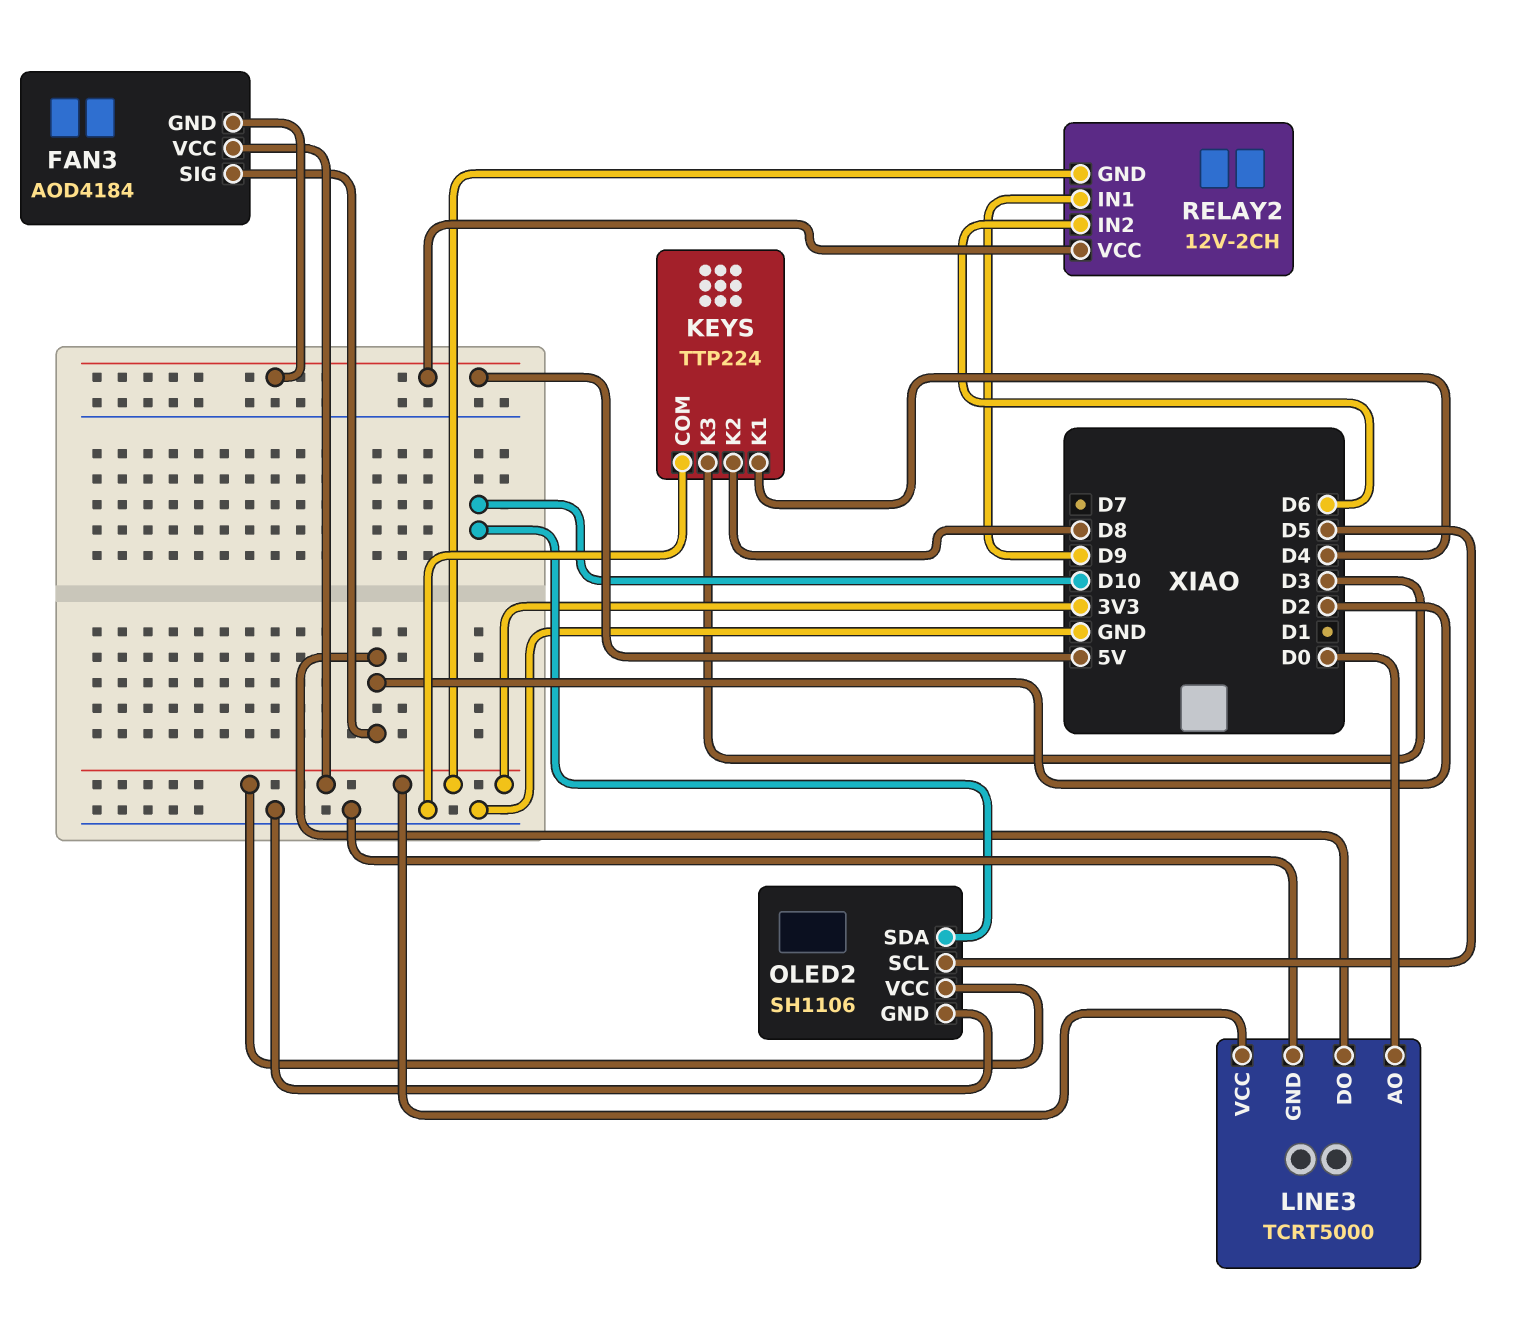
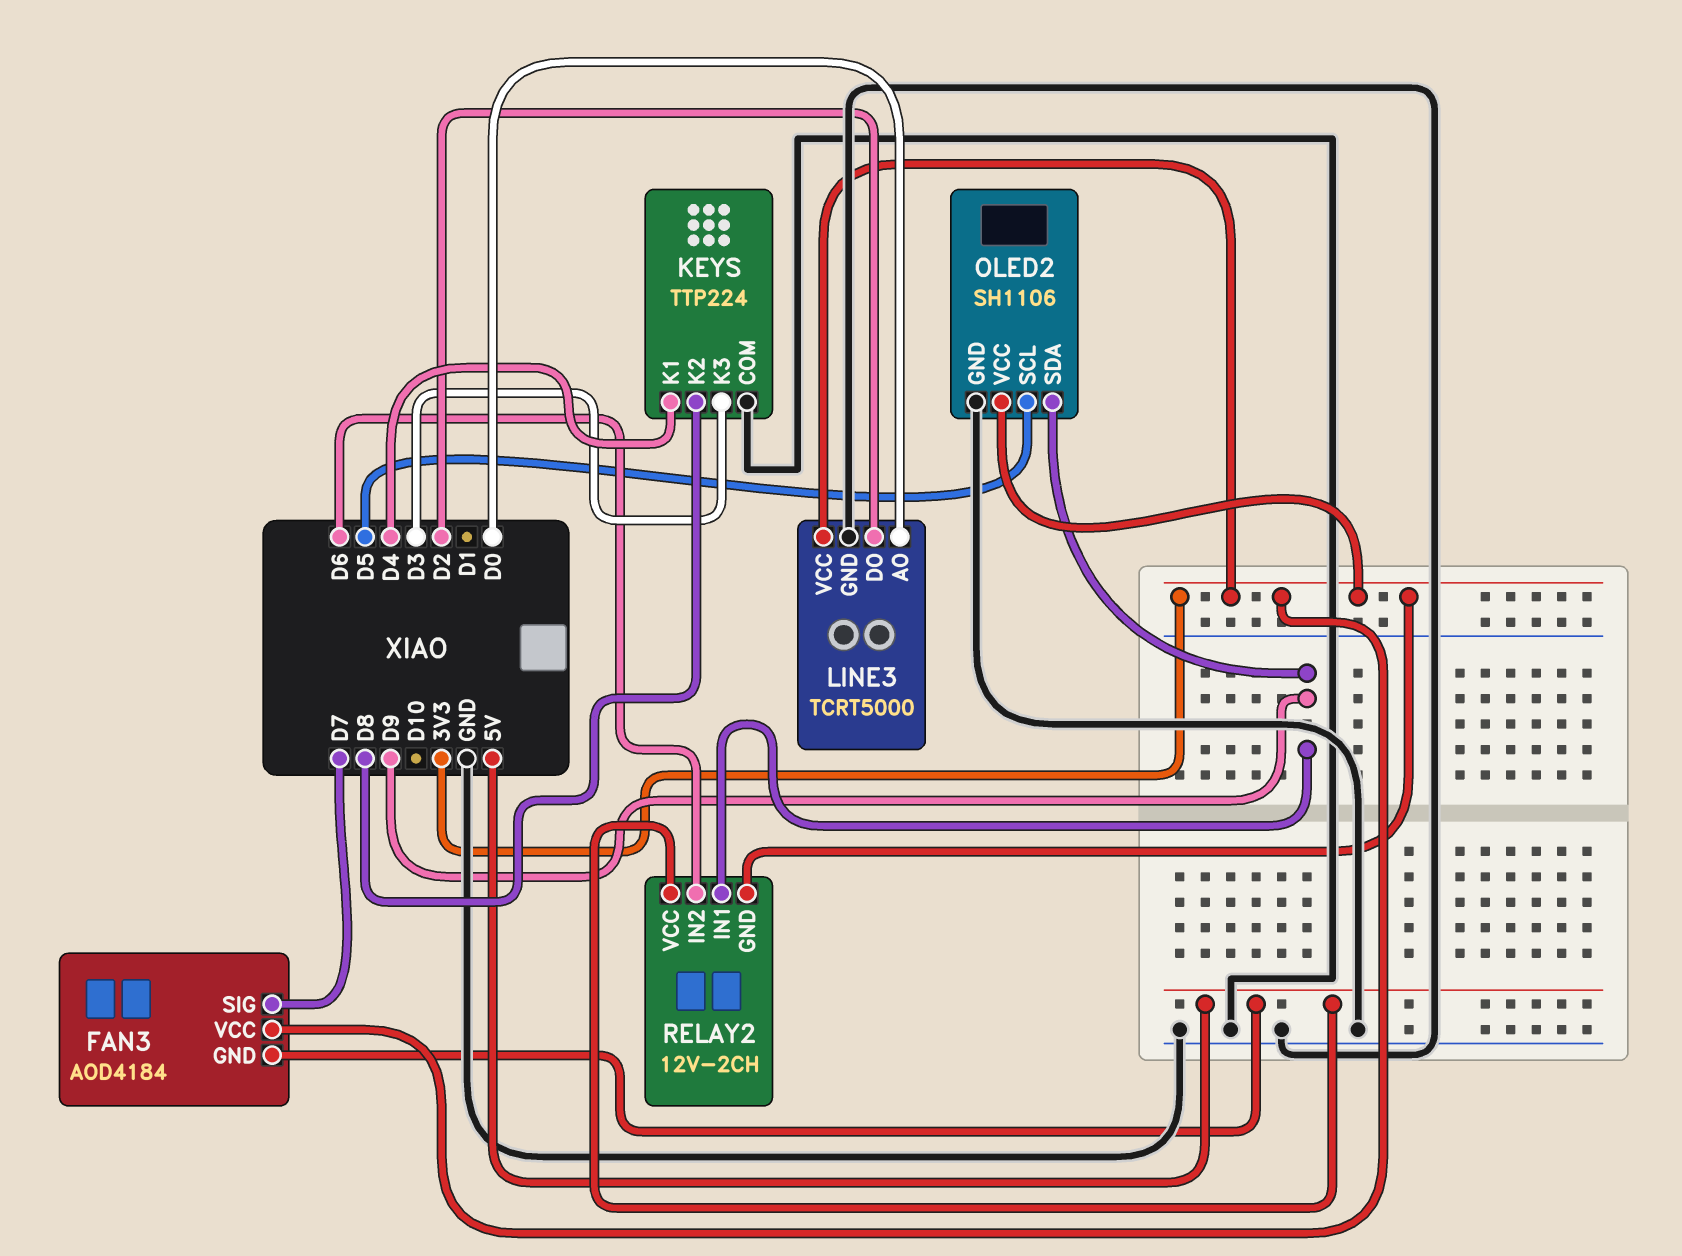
FAN3 pin SIG: D2 -> D7
OLED2 pin SDA: D10 -> D9

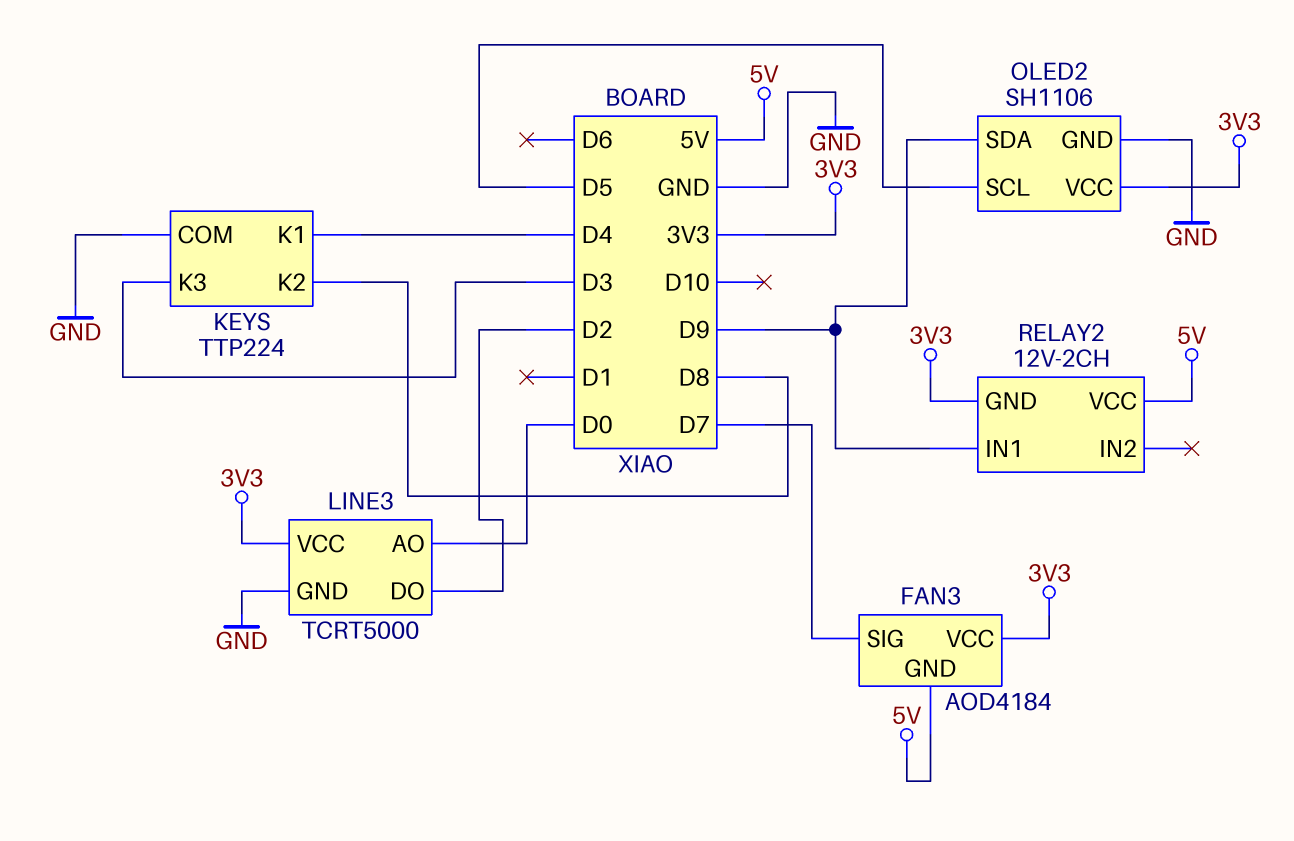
RELAY2 pin IN2: D6 -> none

